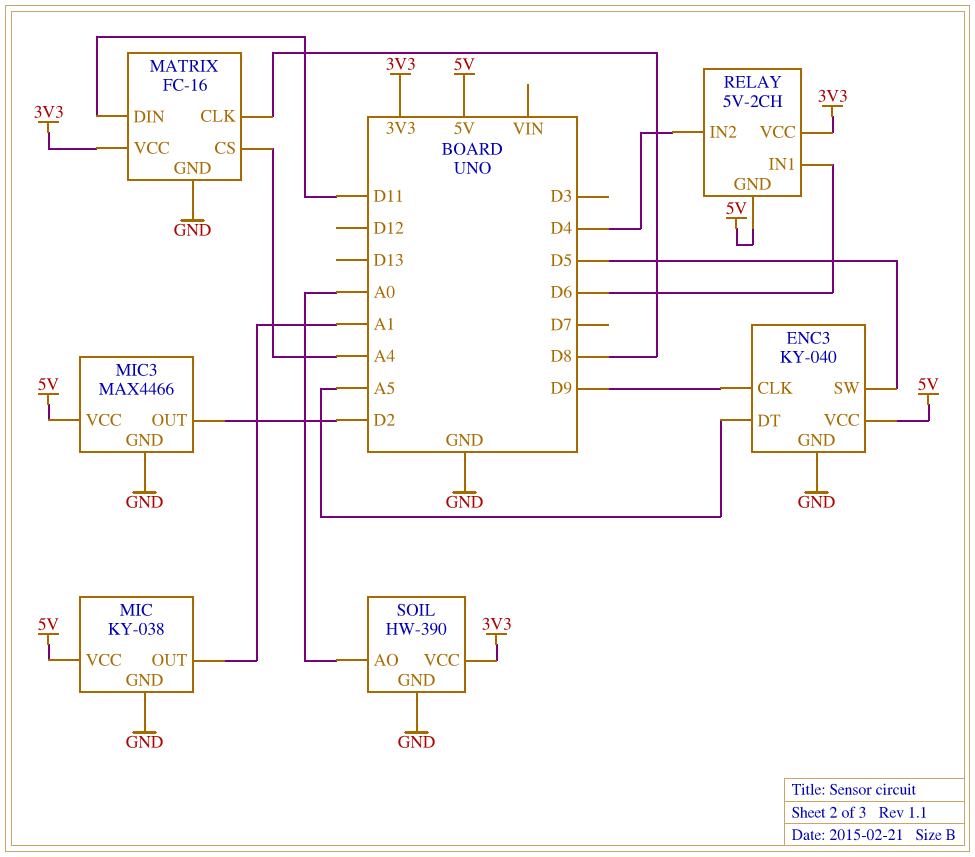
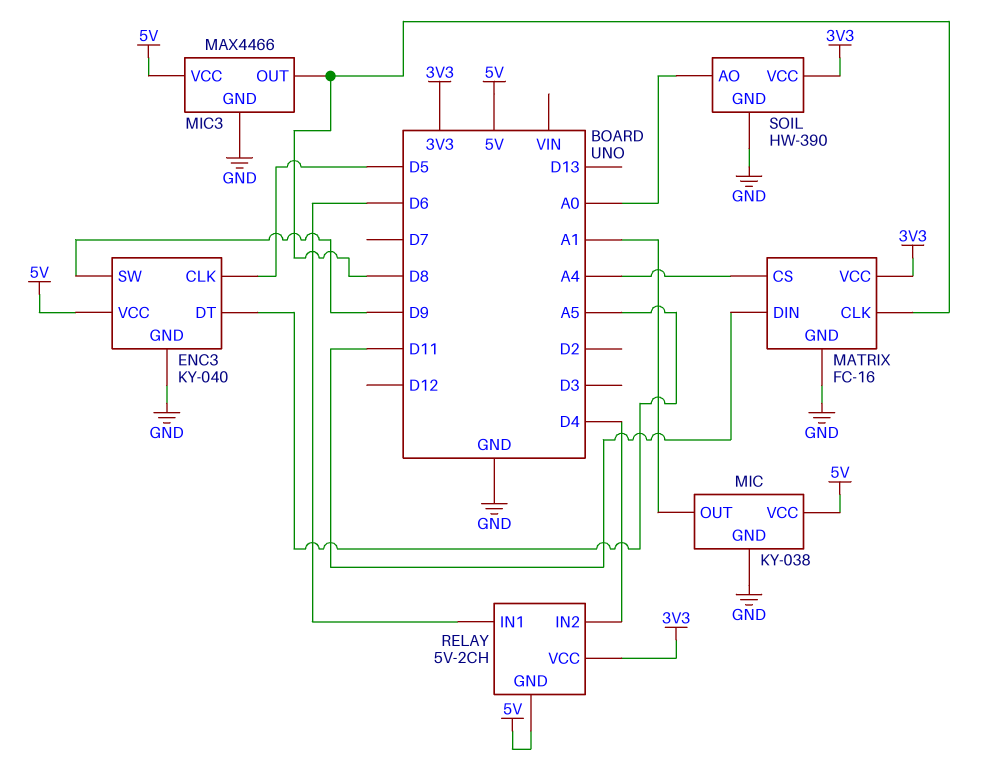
ENC3 pin CLK: D9 -> D5
ENC3 pin SW: D5 -> D9
MIC3 pin OUT: D2 -> D8

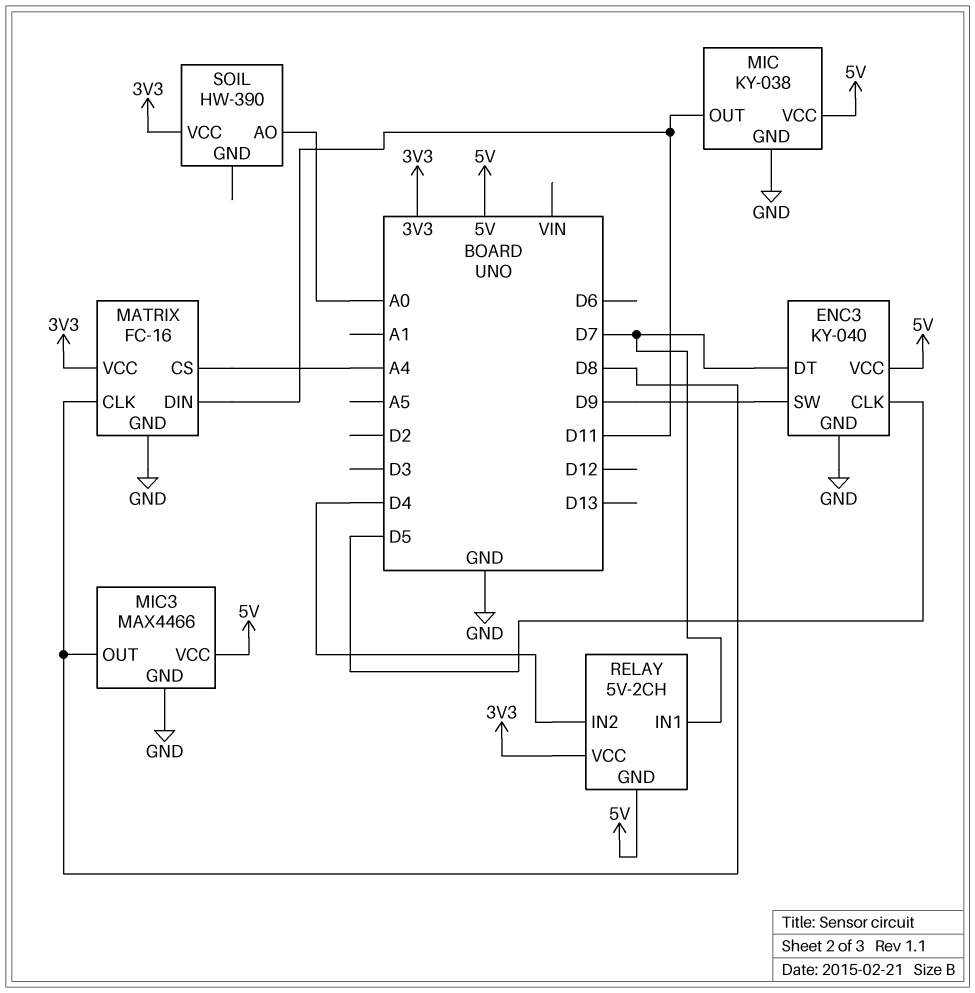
ENC3 pin DT: A5 -> D7
MIC pin OUT: A1 -> D11
RELAY pin IN1: D6 -> D7
SOIL pin GND: GND -> none

